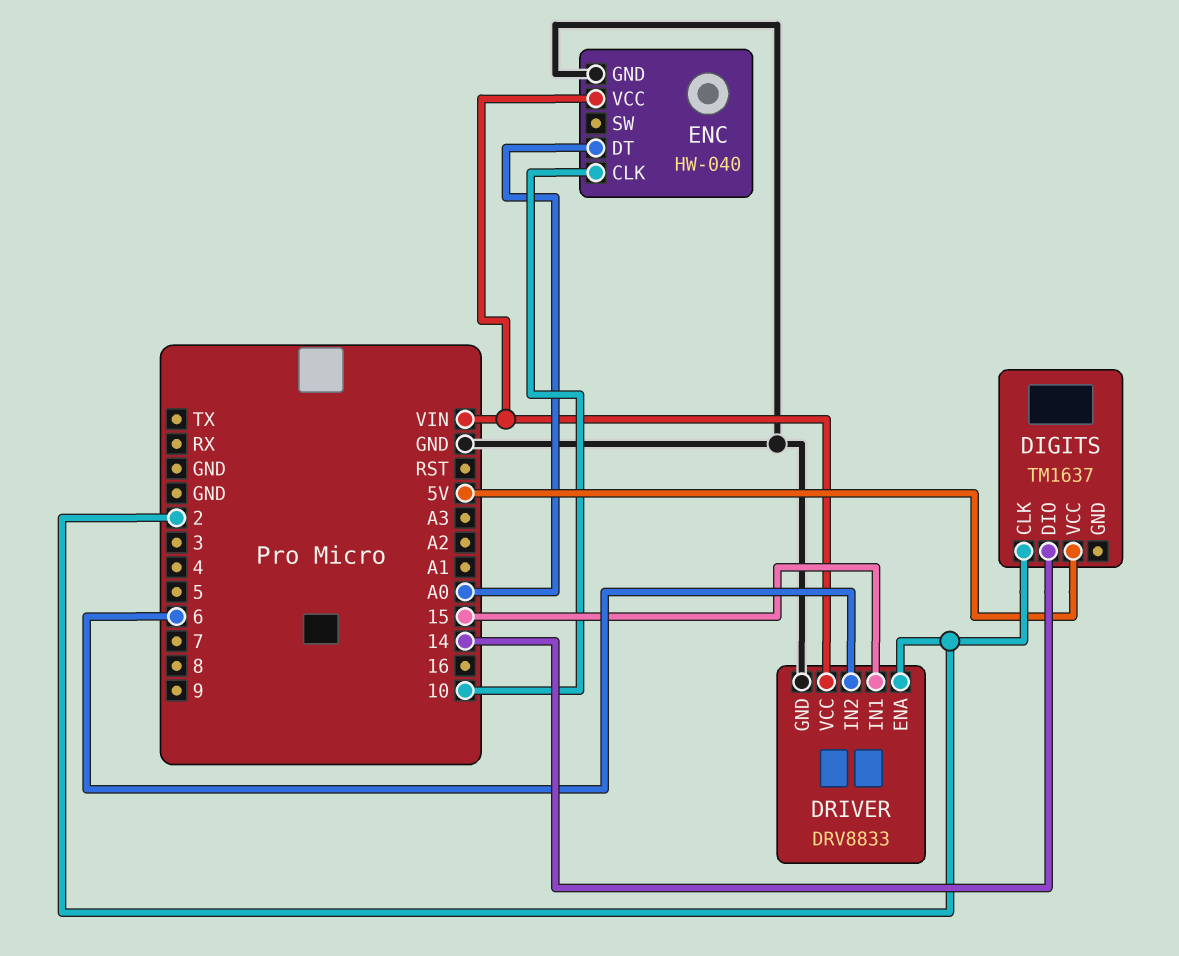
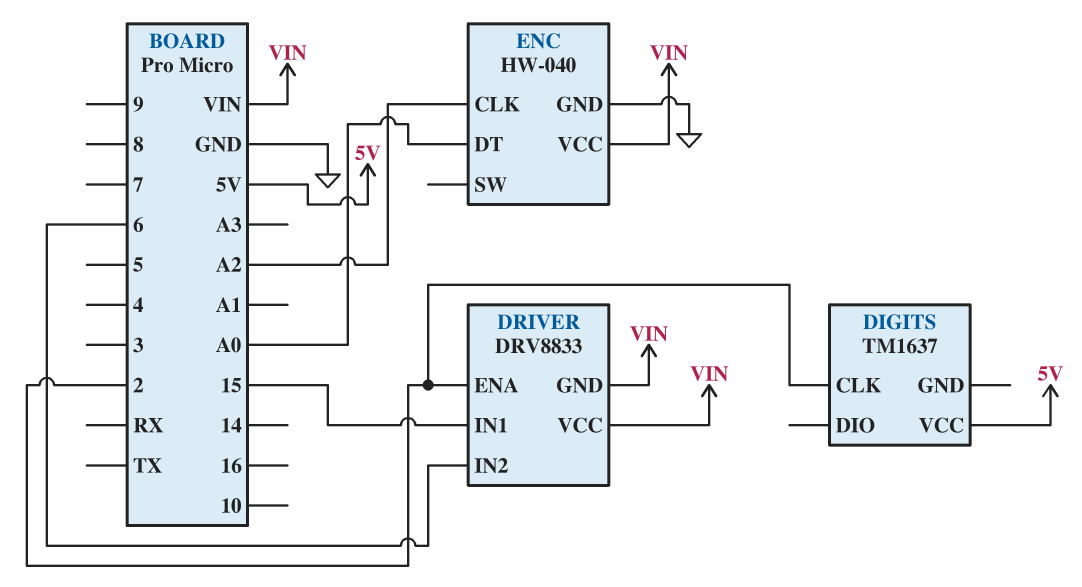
DIGITS pin DIO: 14 -> none
DRIVER pin GND: GND -> VIN
ENC pin CLK: 10 -> A2

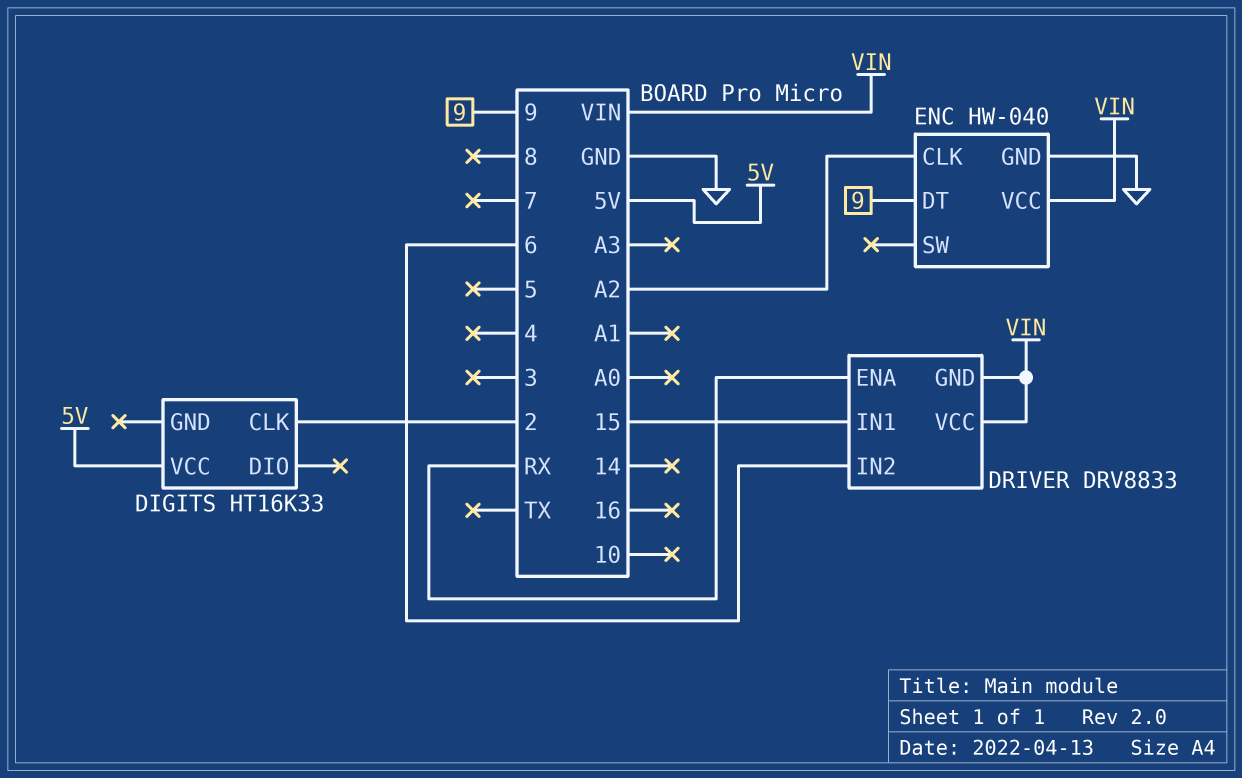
DIGITS: TM1637 -> HT16K33
DRIVER pin ENA: 2 -> RX
ENC pin DT: A0 -> 9

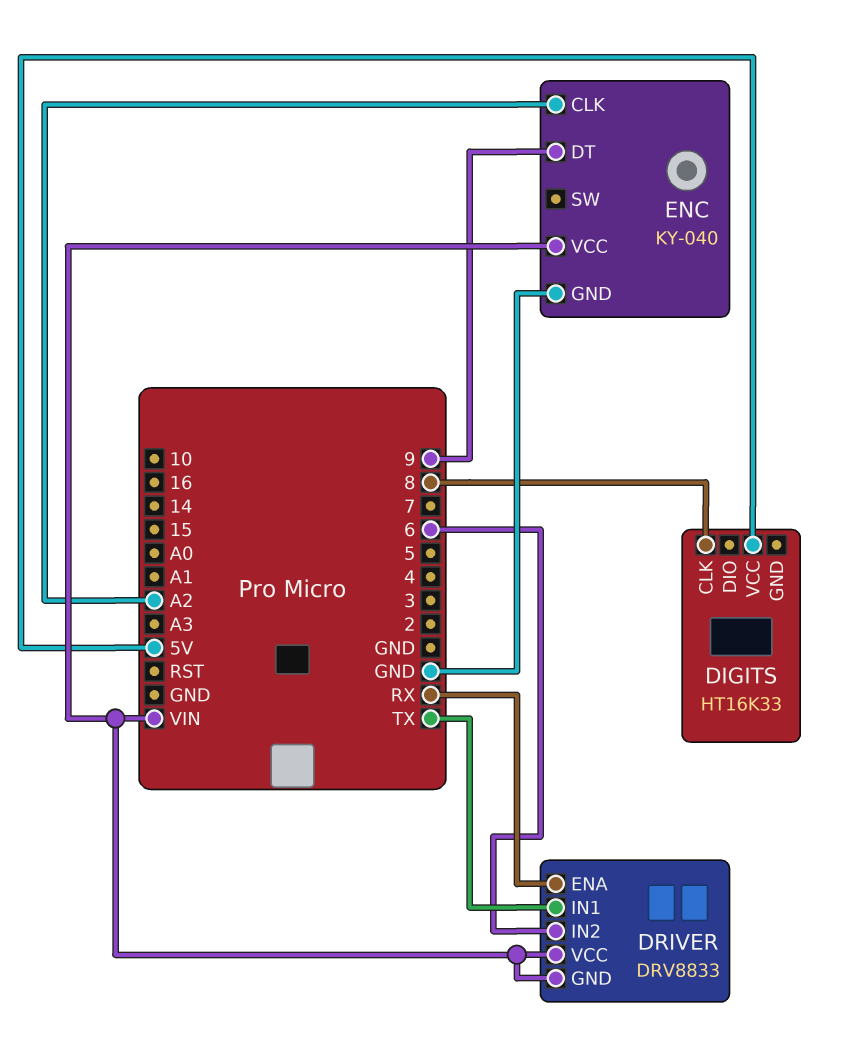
DIGITS pin CLK: 2 -> 8
DRIVER pin IN1: 15 -> TX
ENC: HW-040 -> KY-040

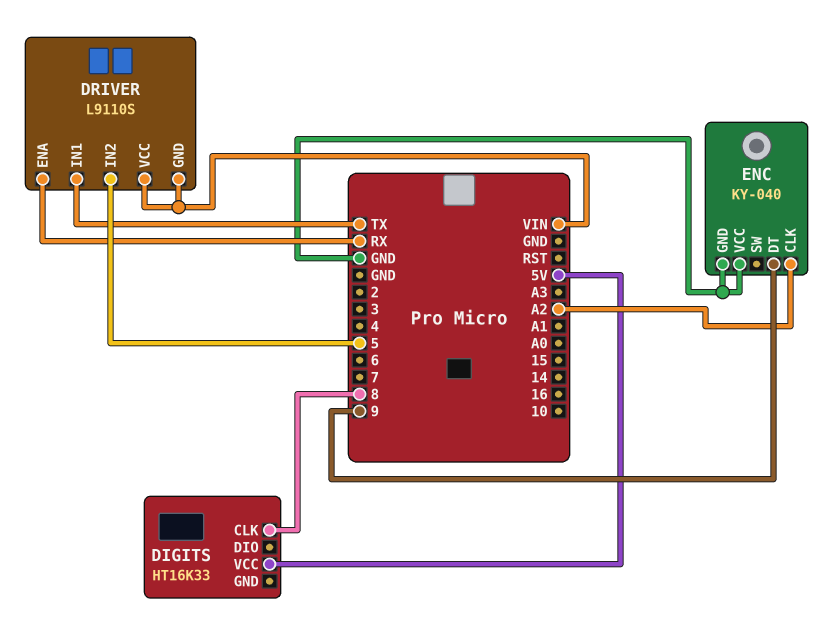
DRIVER: DRV8833 -> L9110S
DRIVER pin IN2: 6 -> 5
ENC pin VCC: VIN -> GND

